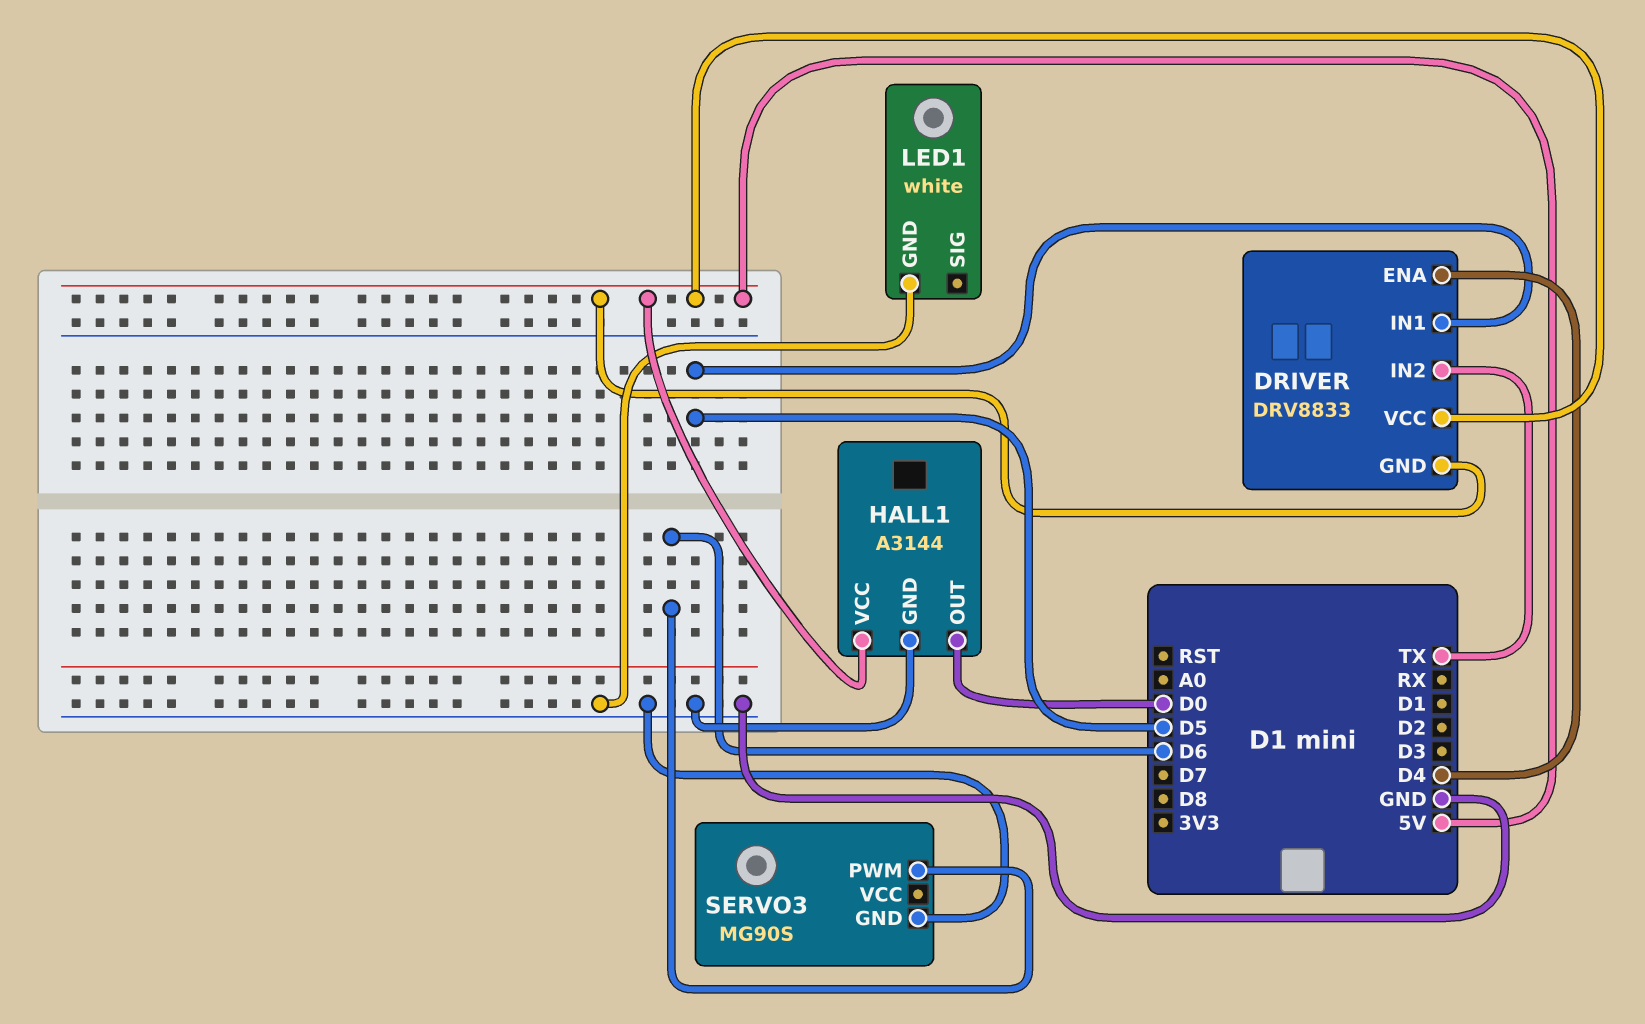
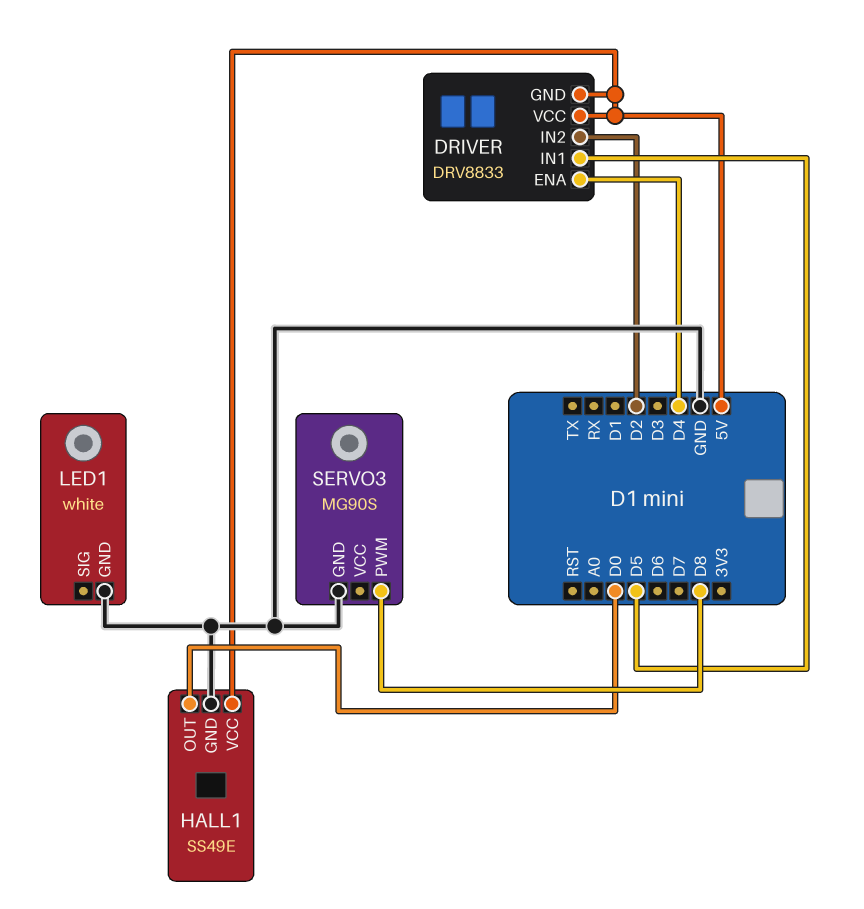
DRIVER pin IN2: TX -> D2
HALL1: A3144 -> SS49E
SERVO3 pin PWM: D6 -> D8

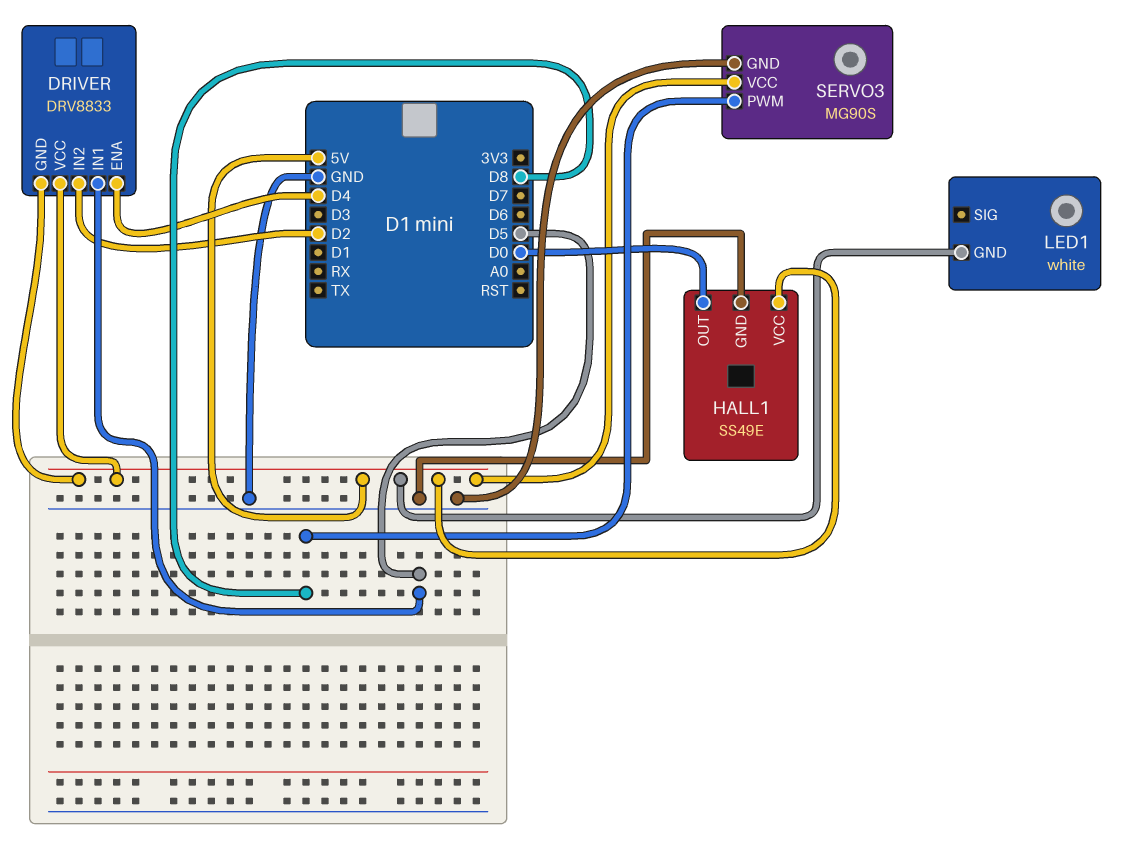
LED1 pin GND: GND -> 5V
SERVO3 pin VCC: none -> 5V

